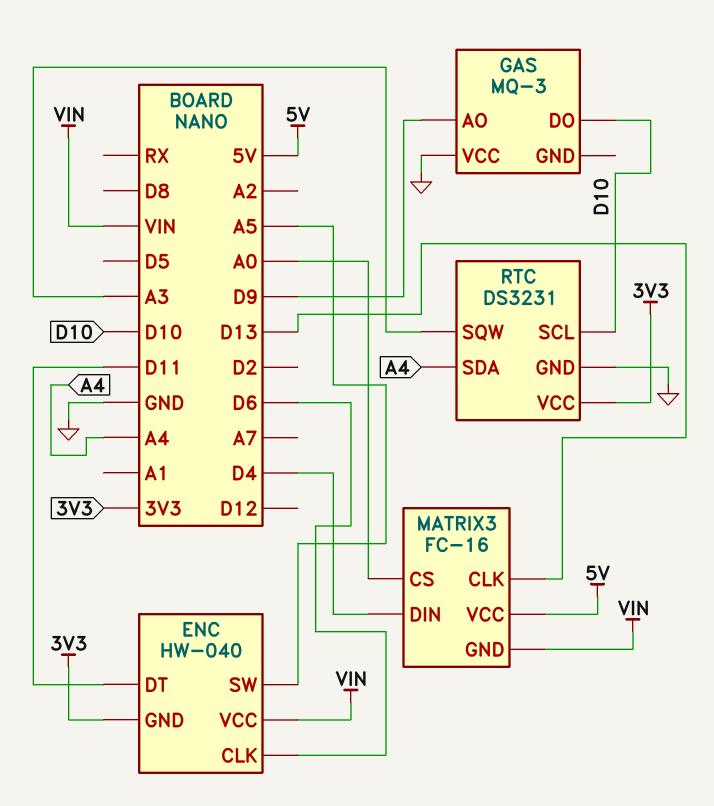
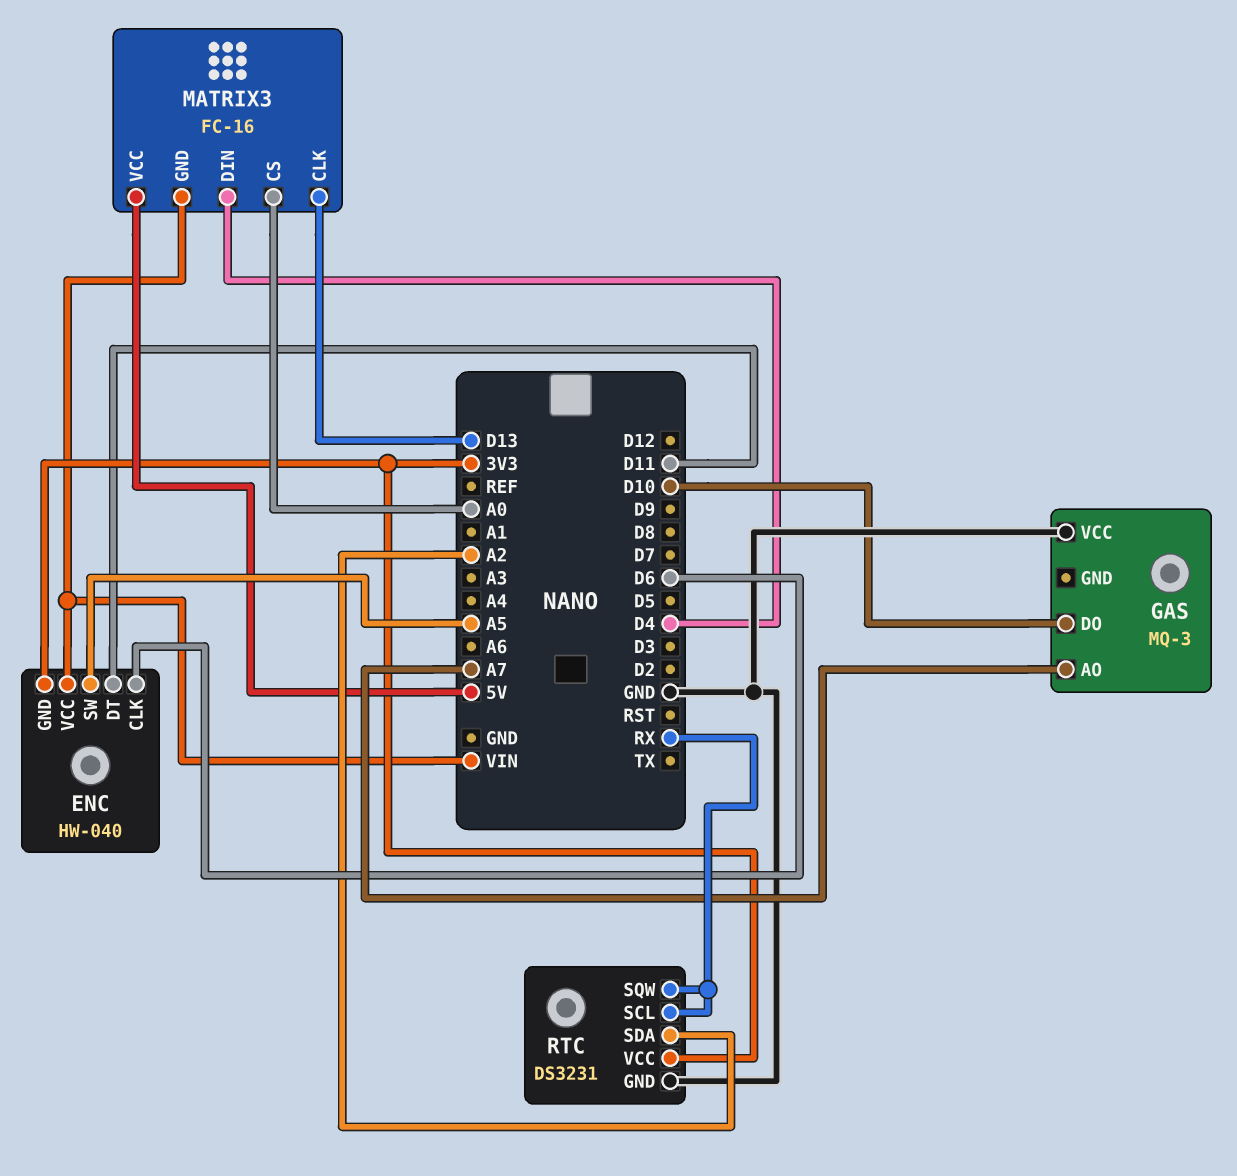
GAS pin AO: D9 -> A7
RTC pin SCL: D10 -> RX
RTC pin SDA: A4 -> A2
RTC pin SQW: A3 -> RX

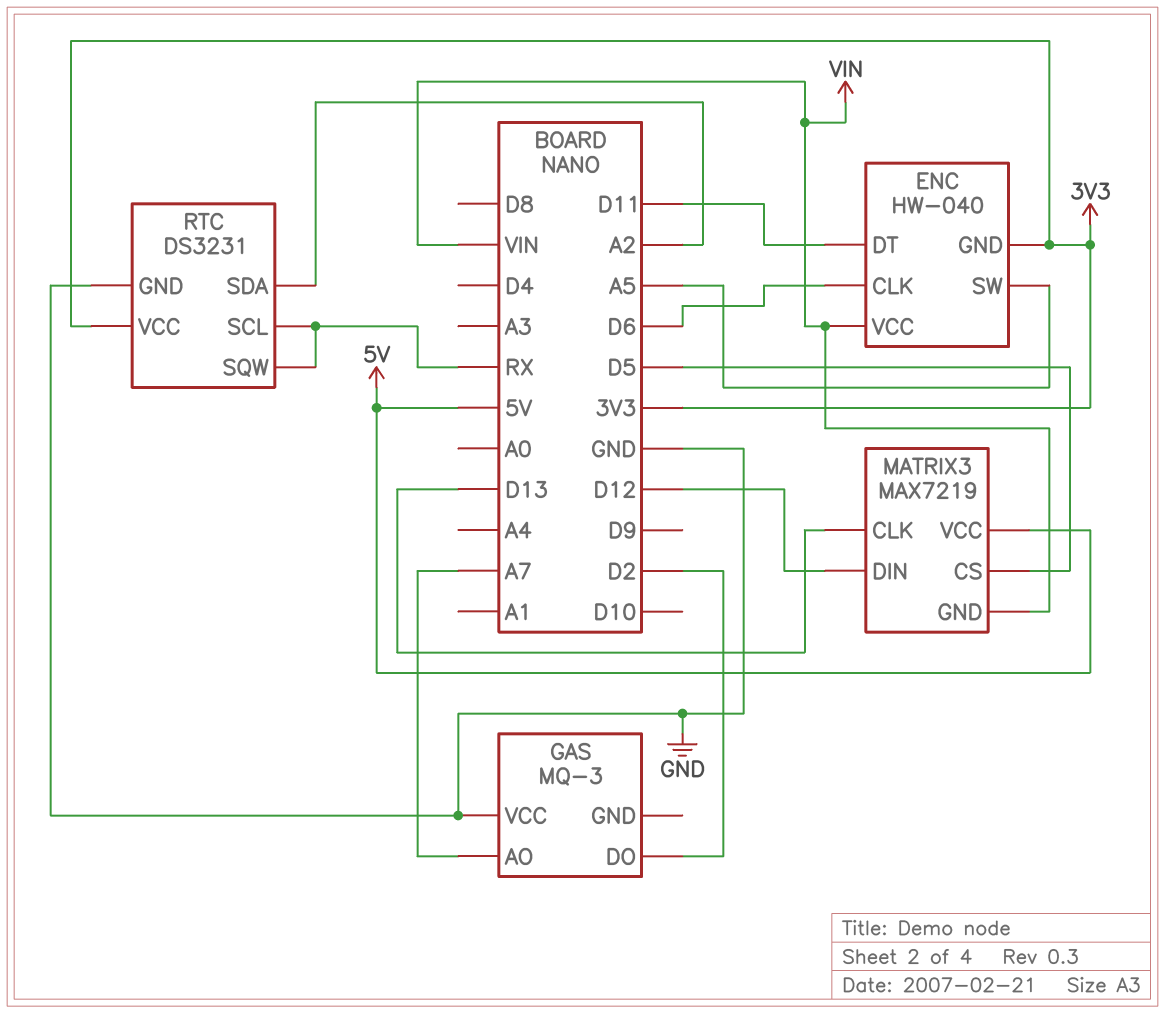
GAS pin DO: D10 -> D2
MATRIX3: FC-16 -> MAX7219
MATRIX3 pin CS: A0 -> D5
MATRIX3 pin DIN: D4 -> D12

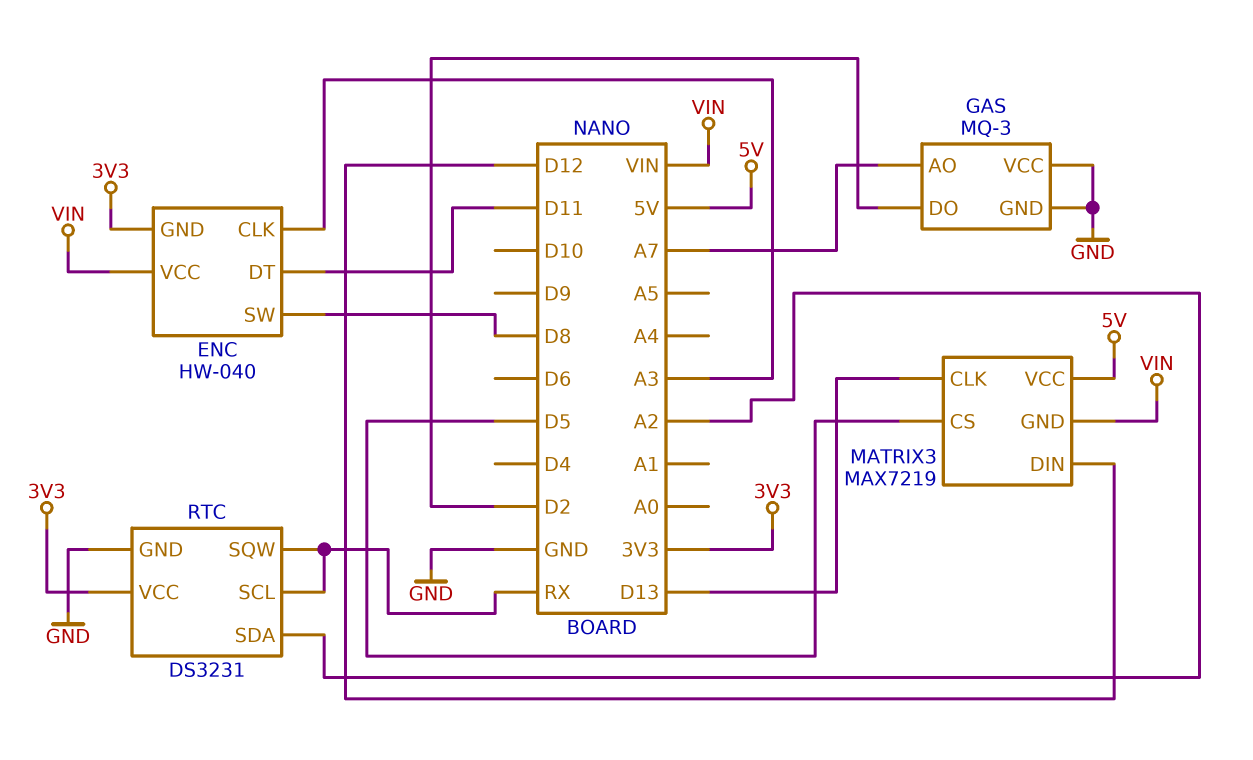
ENC pin CLK: D6 -> A3
ENC pin SW: A5 -> D8
GAS pin GND: none -> GND

